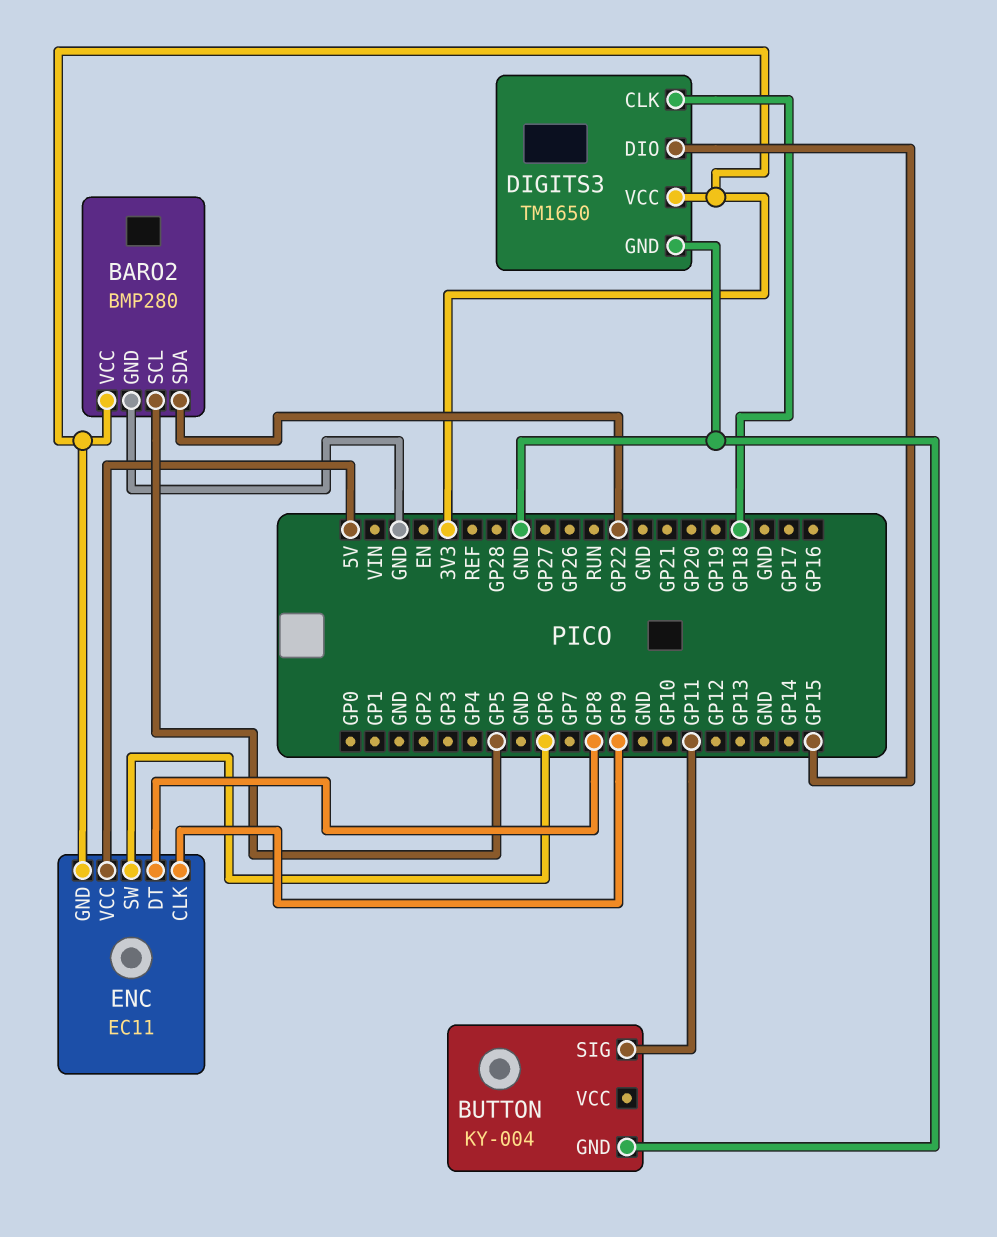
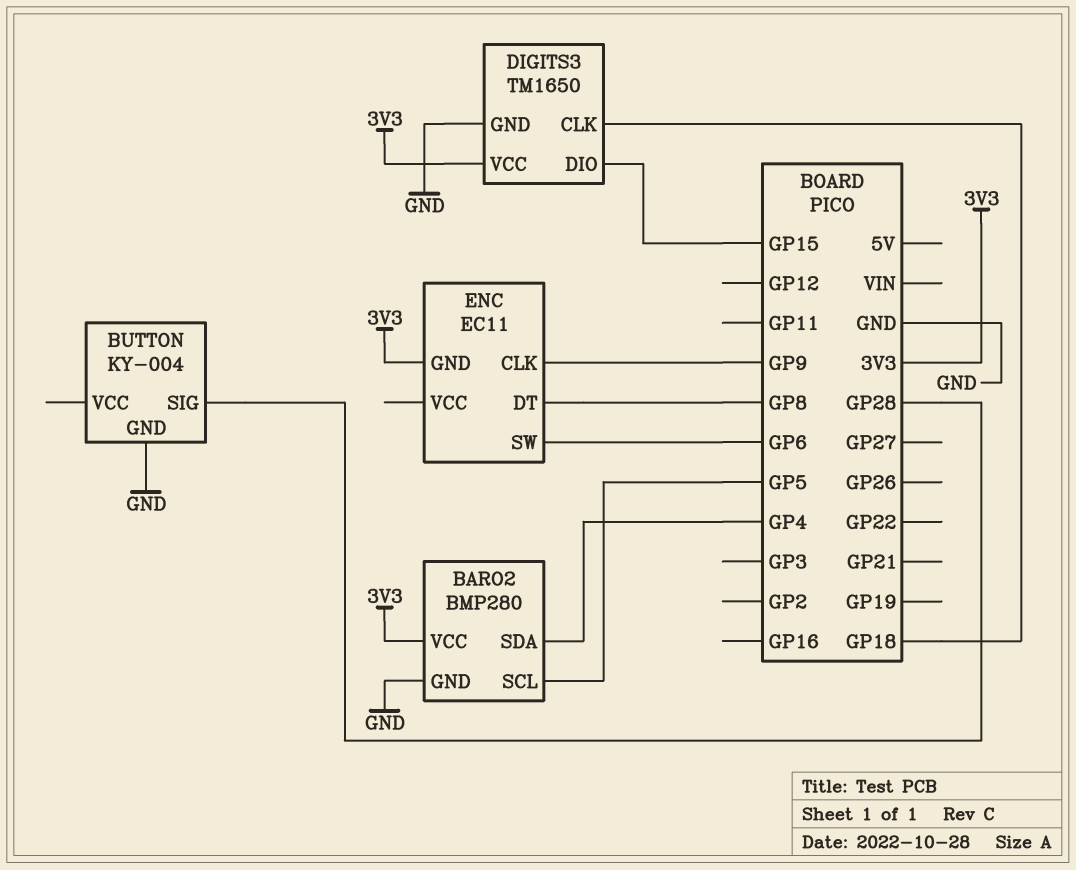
BARO2 pin SDA: GP22 -> GP4
BUTTON pin SIG: GP11 -> GP28
ENC pin VCC: 5V -> none

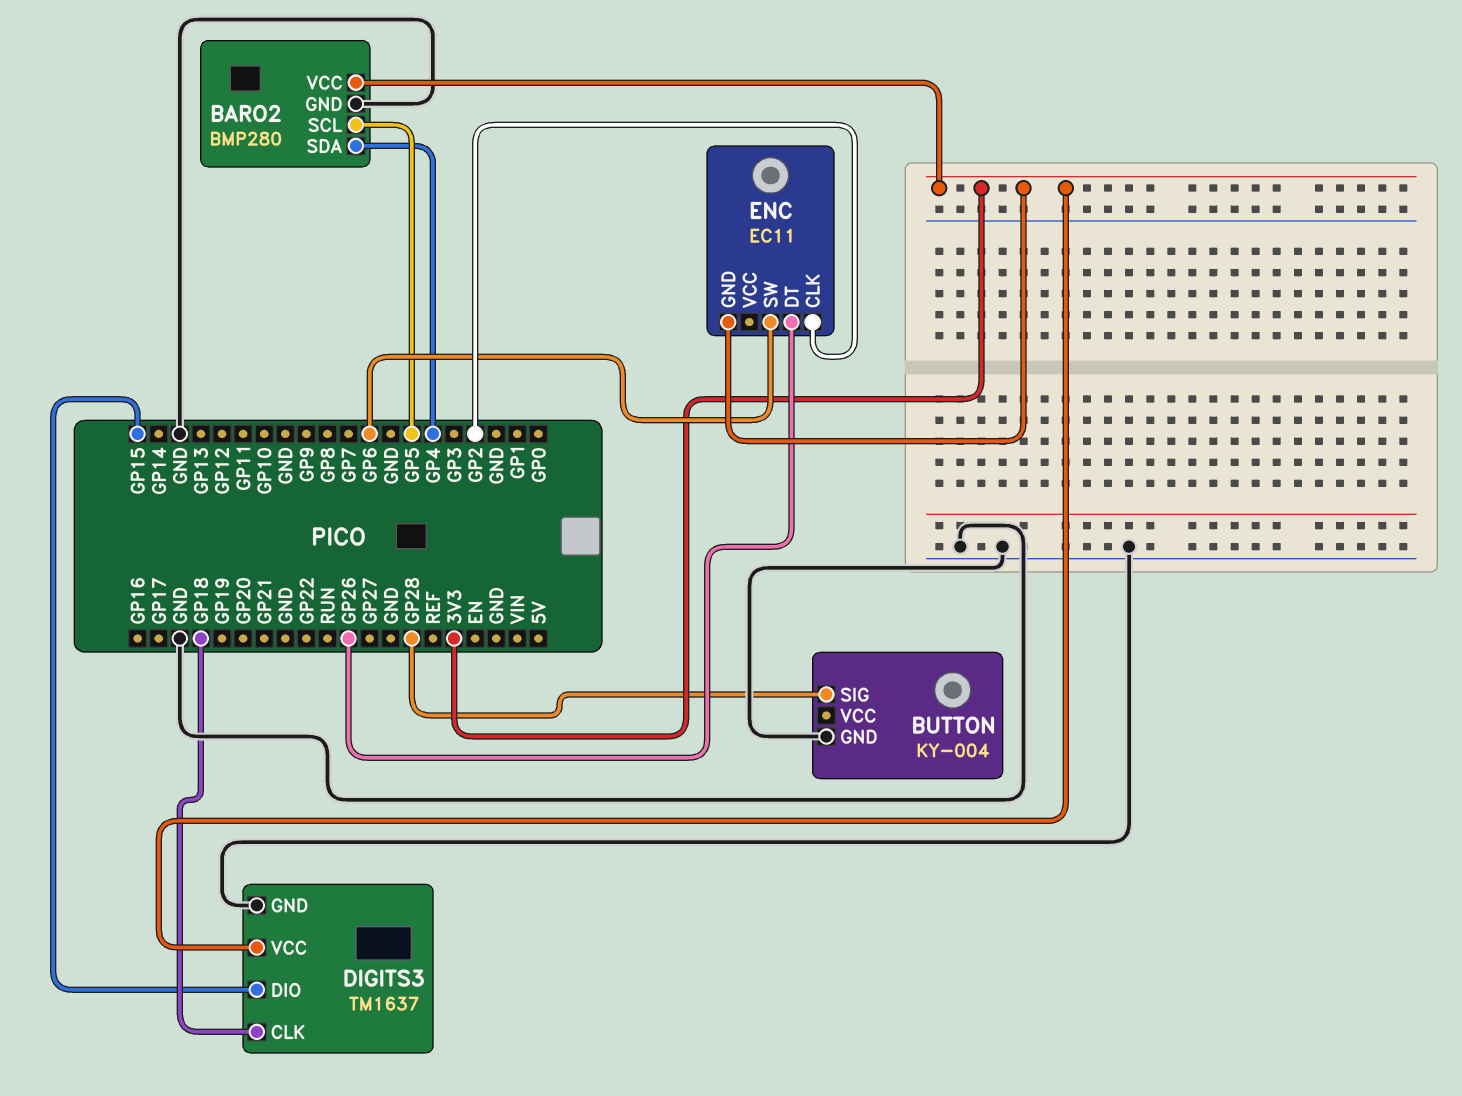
DIGITS3: TM1650 -> TM1637
ENC pin CLK: GP9 -> GP2
ENC pin DT: GP8 -> GP26

